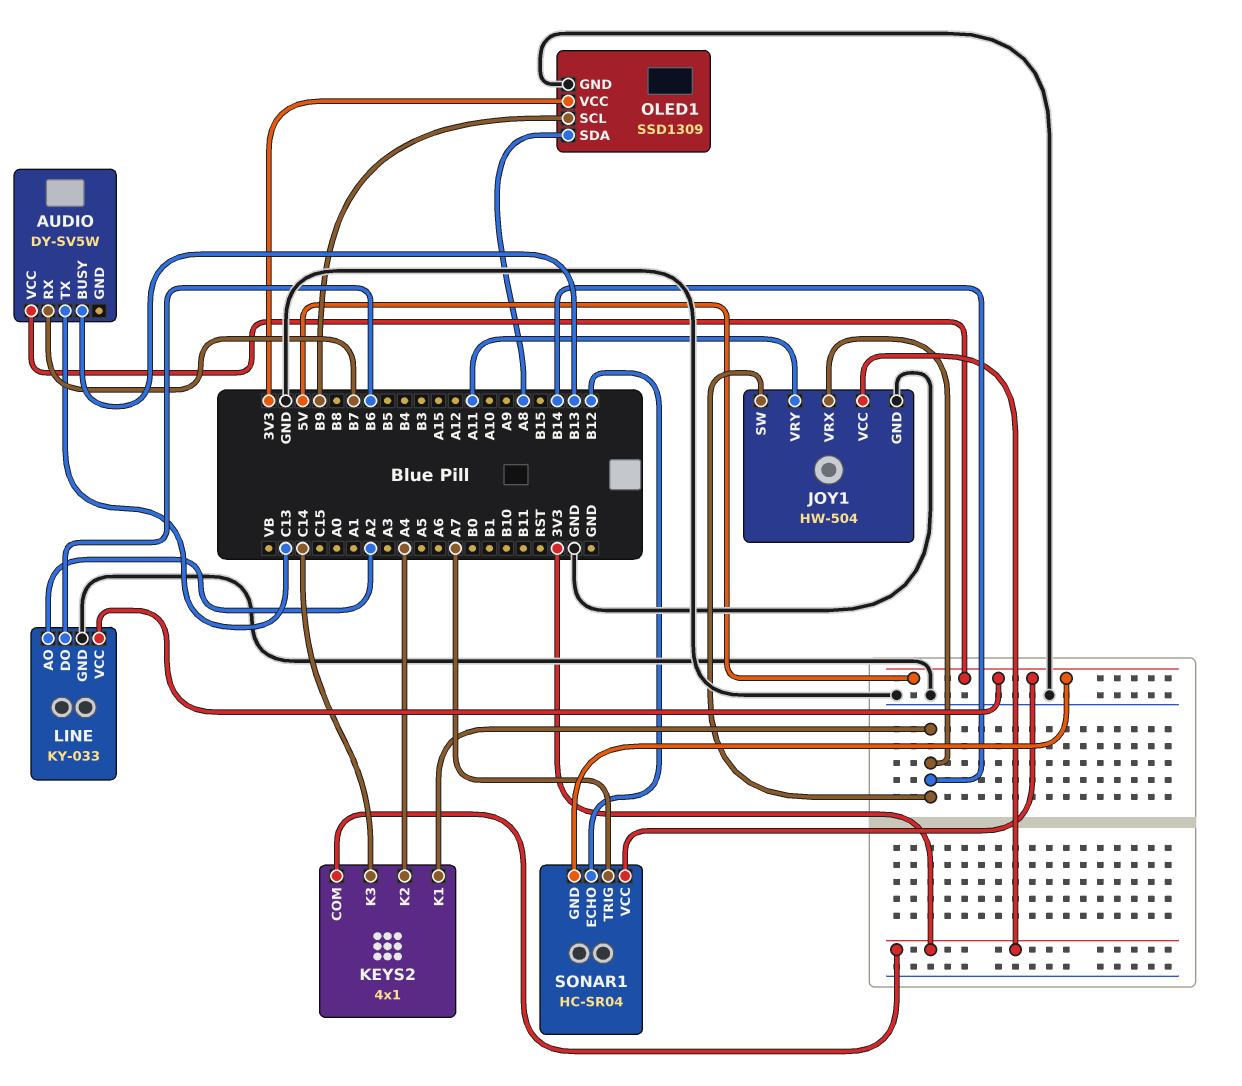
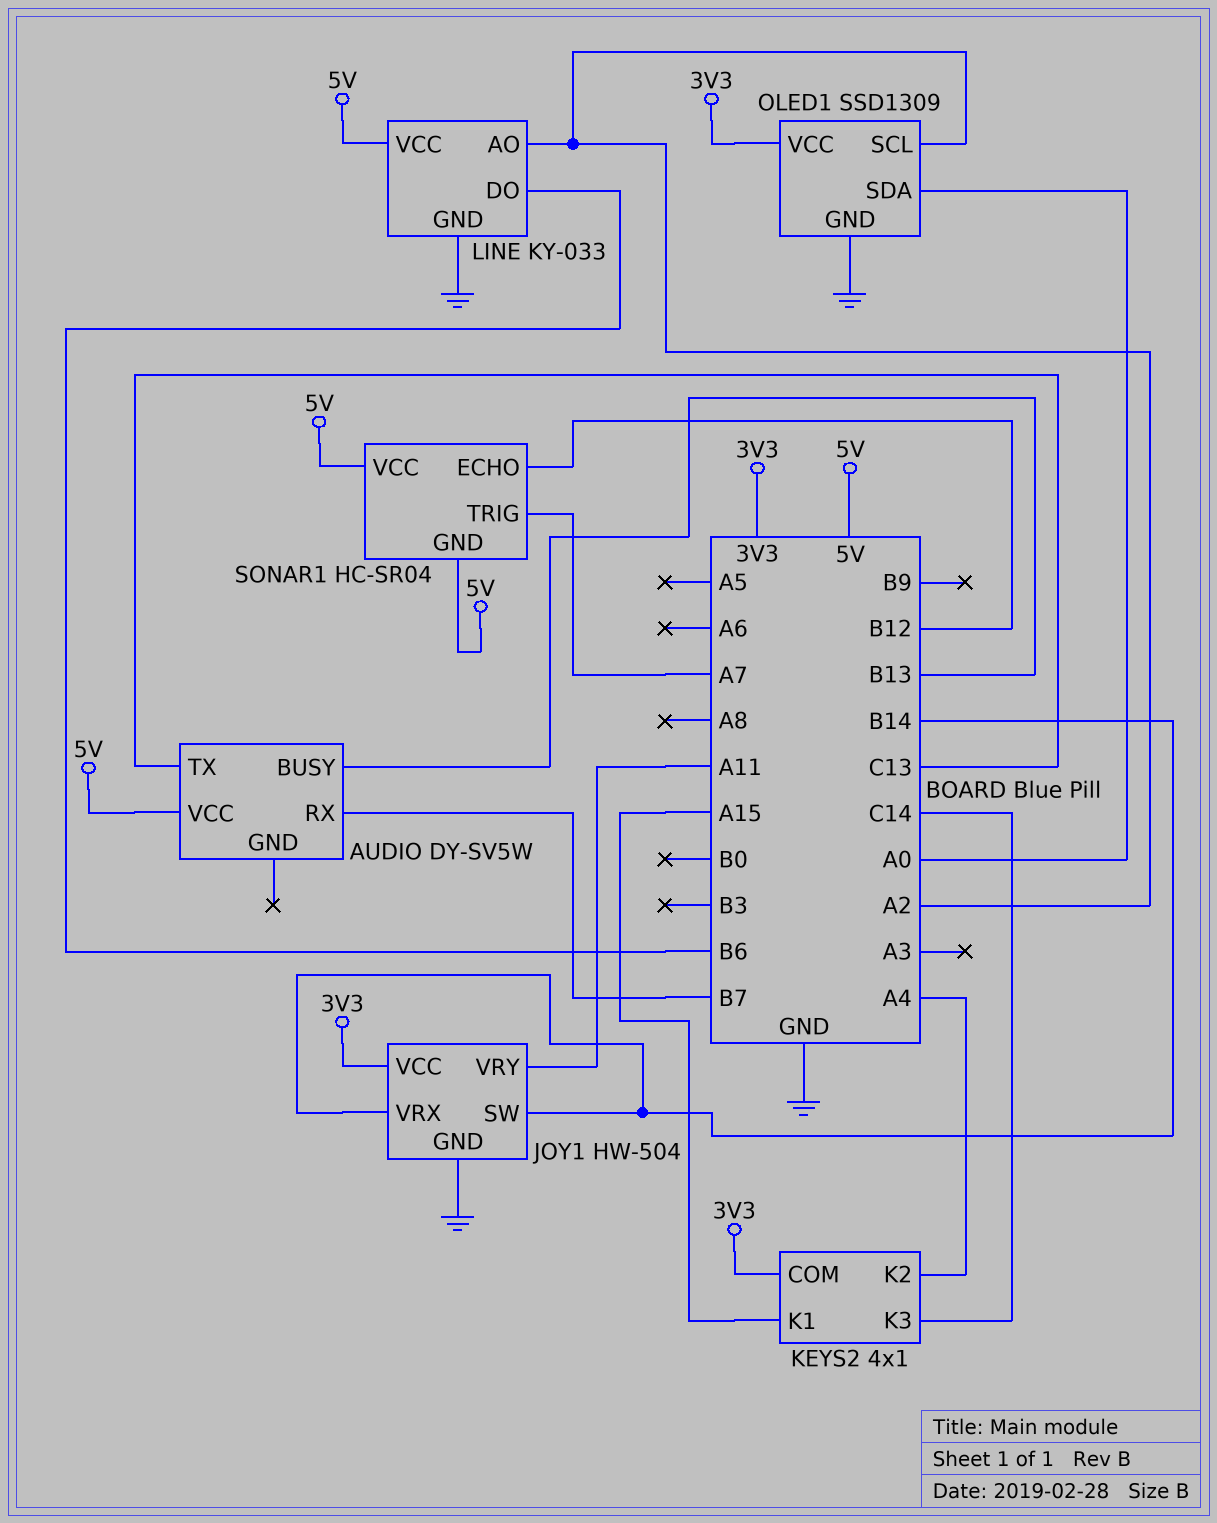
KEYS2 pin K1: B14 -> A15
OLED1 pin SCL: B9 -> A2
OLED1 pin SDA: A8 -> A0

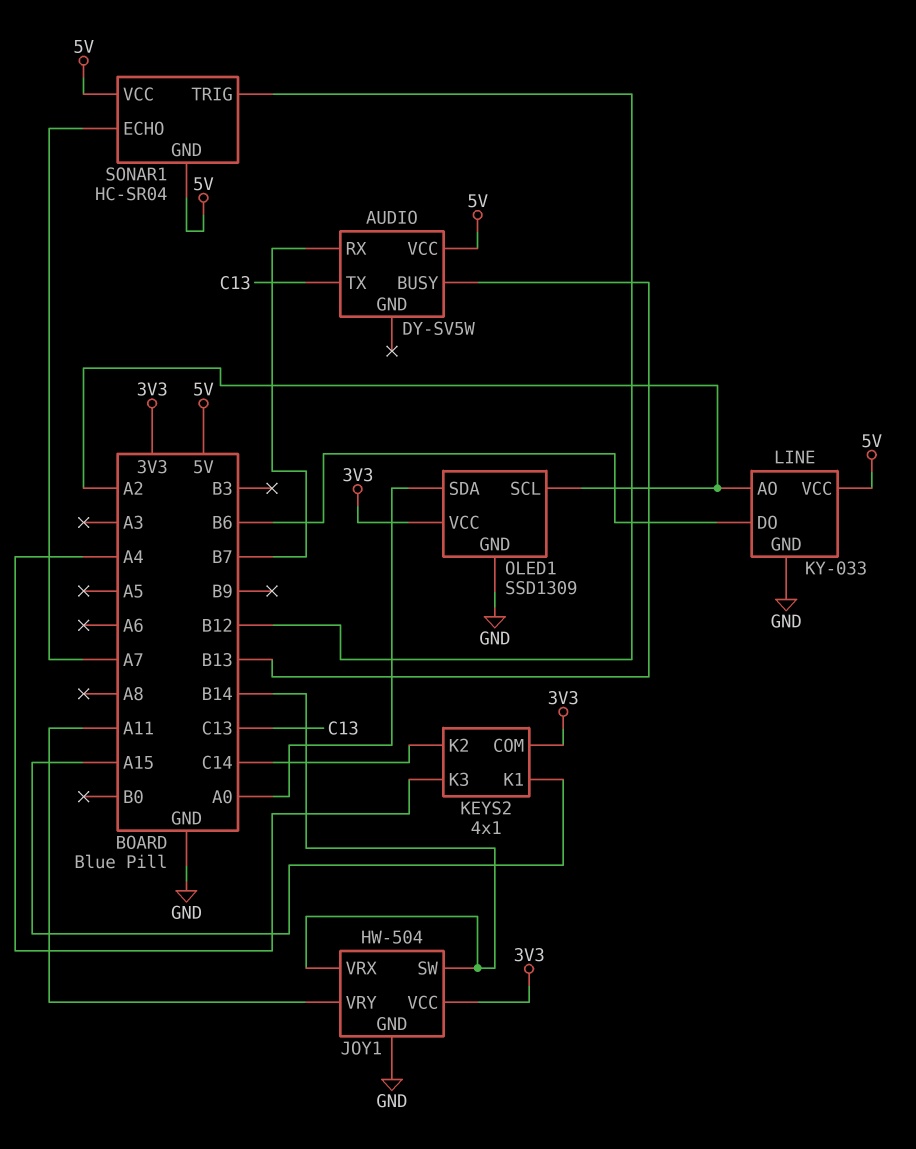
KEYS2 pin K2: A4 -> C14
KEYS2 pin K3: C14 -> A4
SONAR1 pin ECHO: B12 -> A7
SONAR1 pin TRIG: A7 -> B12

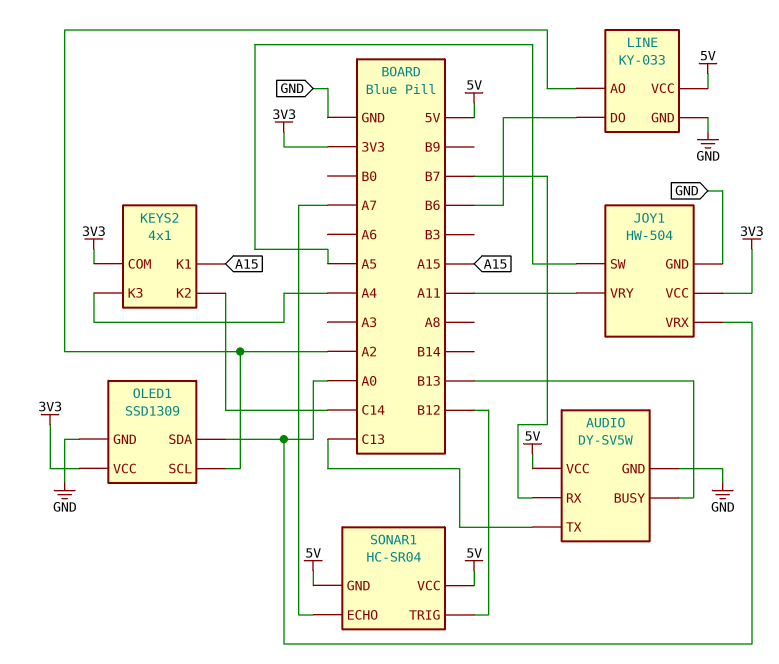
AUDIO pin GND: none -> GND
JOY1 pin SW: B14 -> A5
JOY1 pin VRX: B14 -> A0

